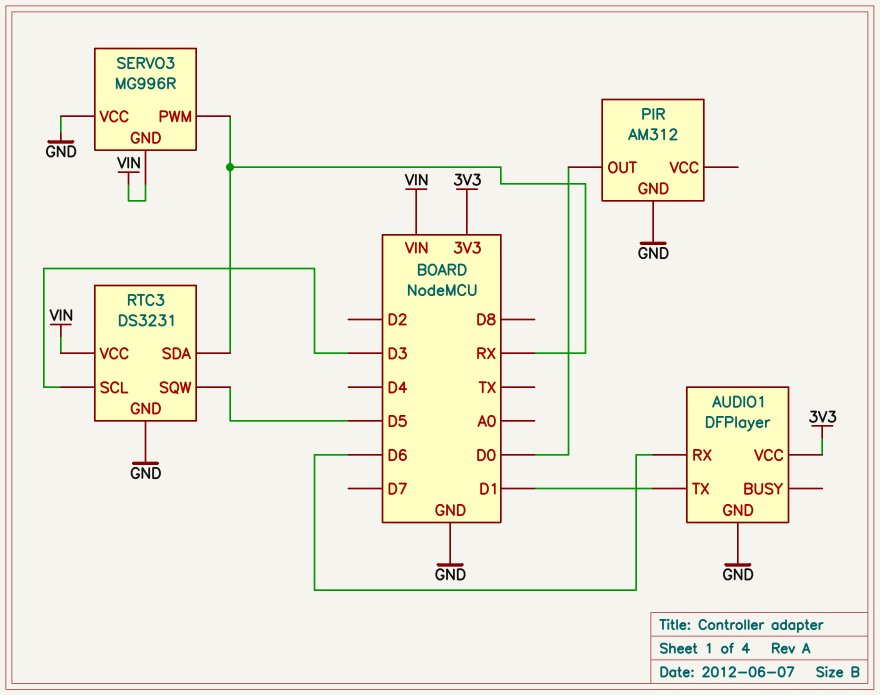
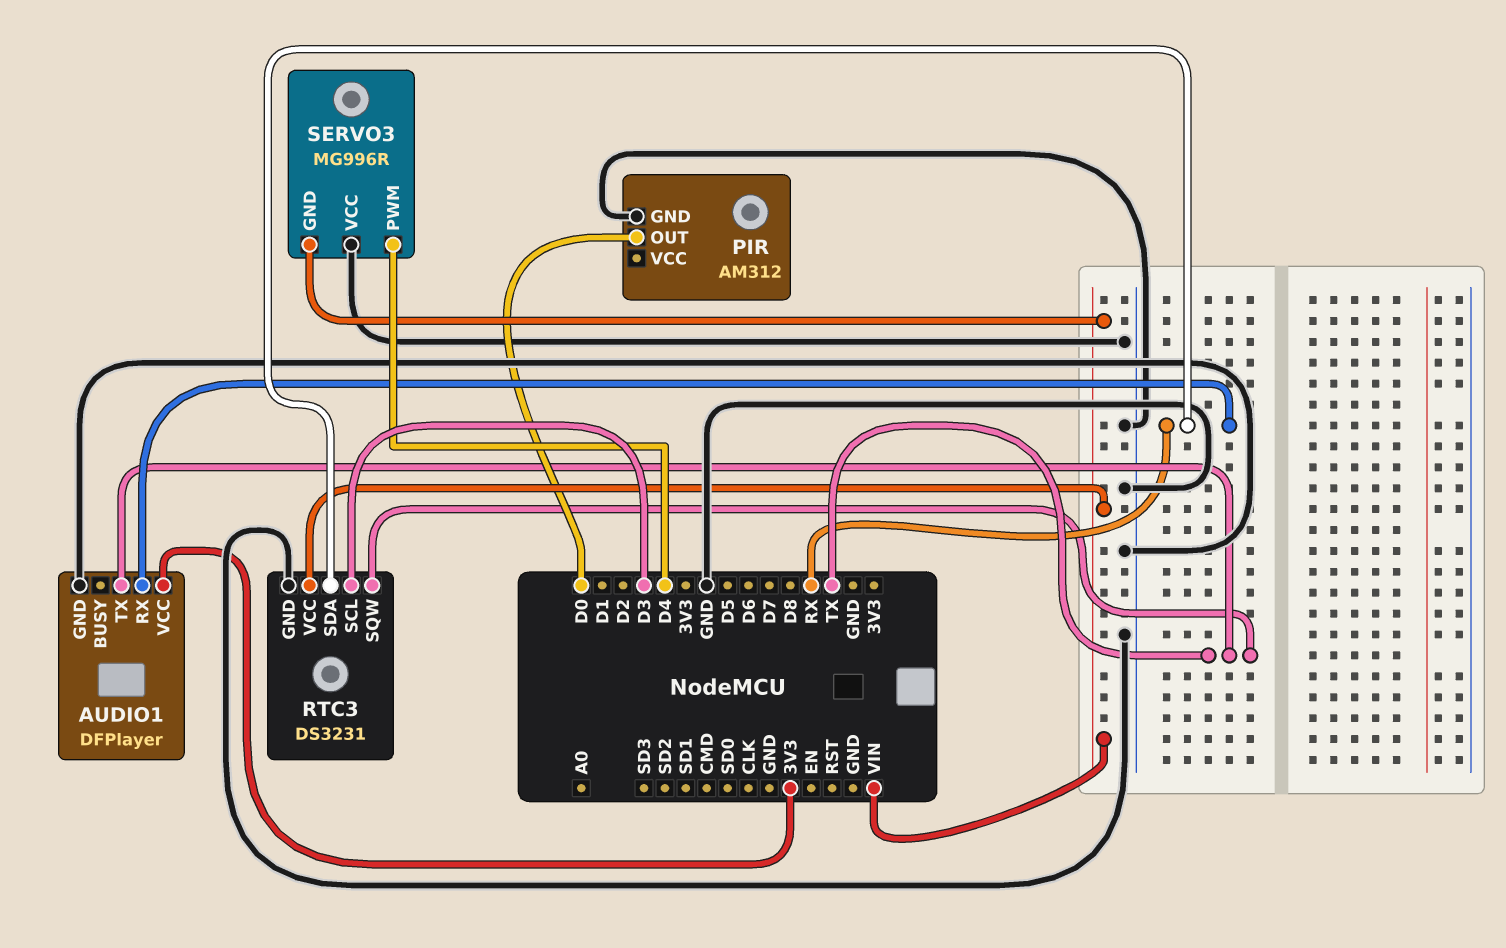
AUDIO1 pin RX: D6 -> RX
AUDIO1 pin TX: D1 -> TX
RTC3 pin SQW: D5 -> TX
SERVO3 pin PWM: RX -> D4

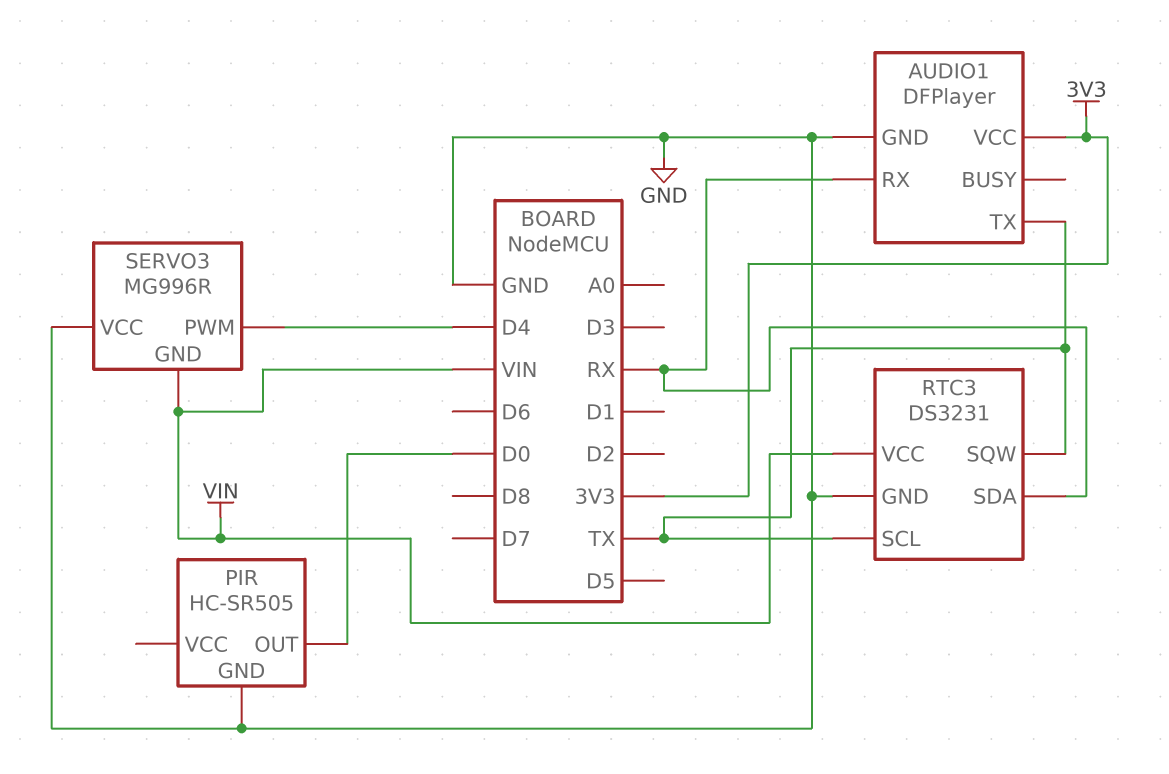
PIR: AM312 -> HC-SR505
RTC3 pin SCL: D3 -> TX

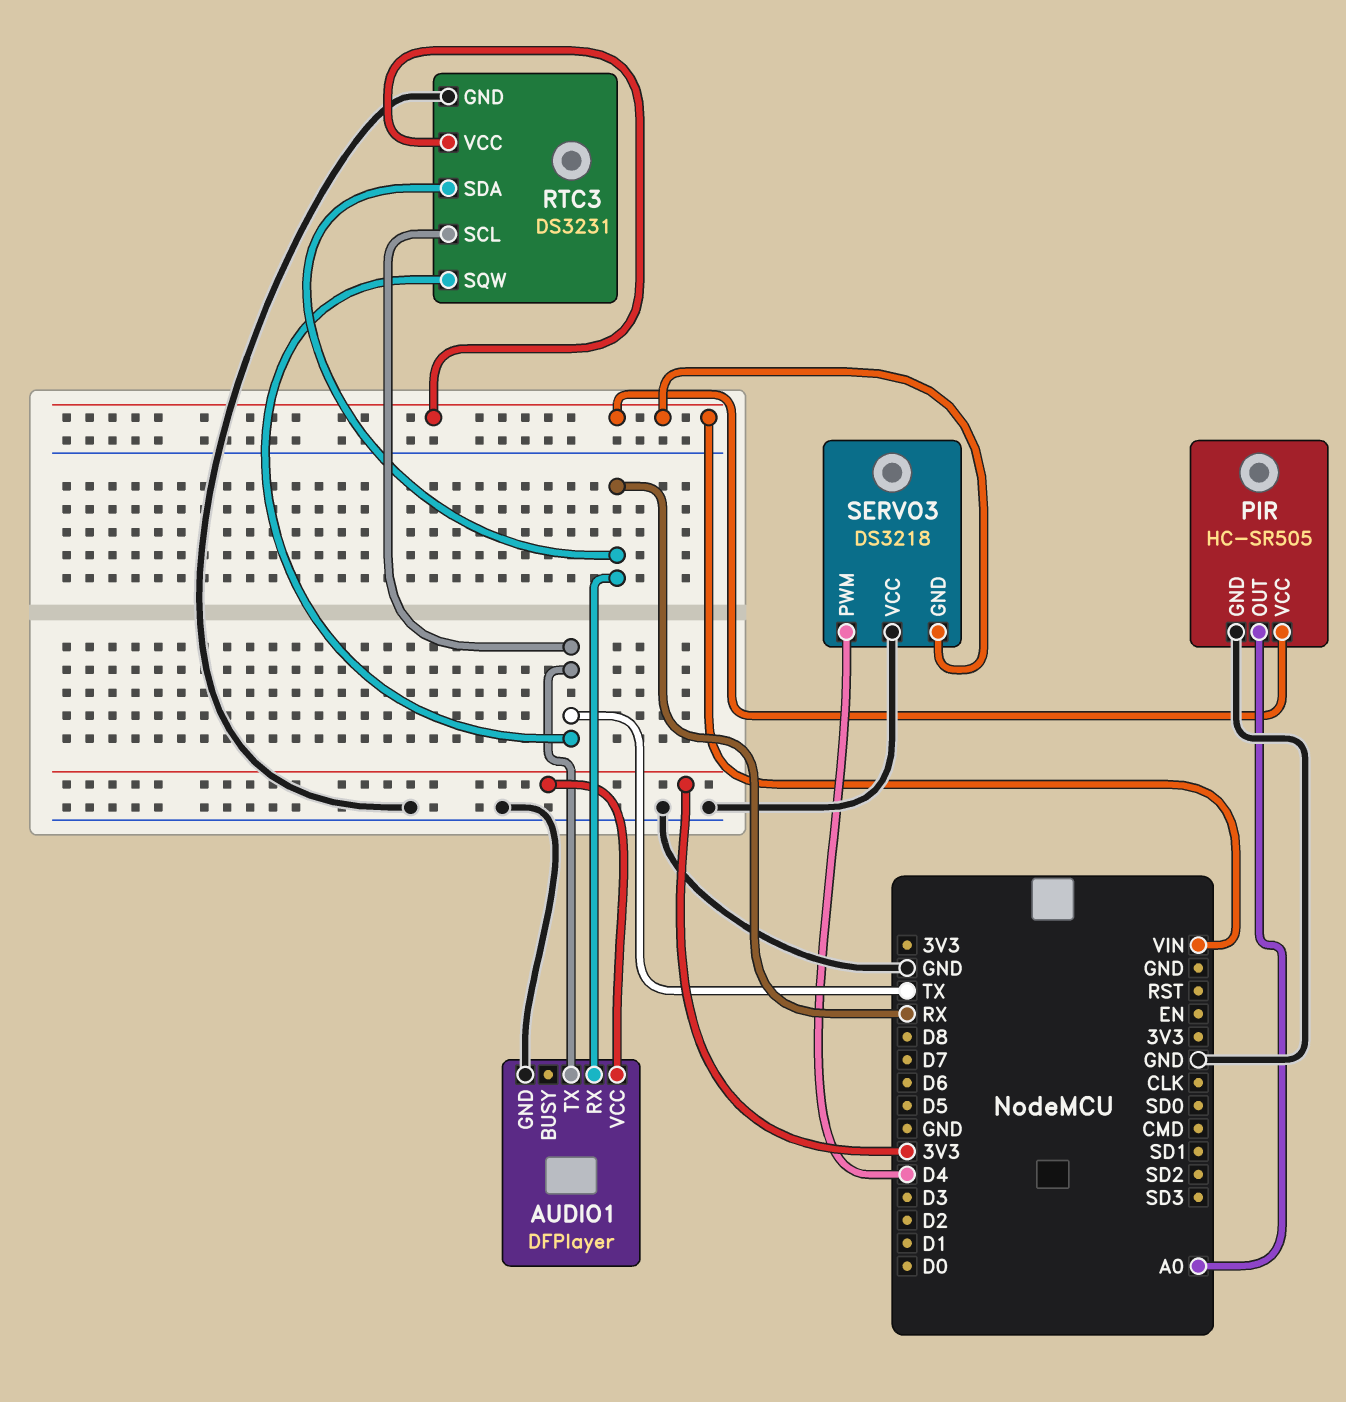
PIR pin OUT: D0 -> A0
PIR pin VCC: none -> VIN
SERVO3: MG996R -> DS3218

